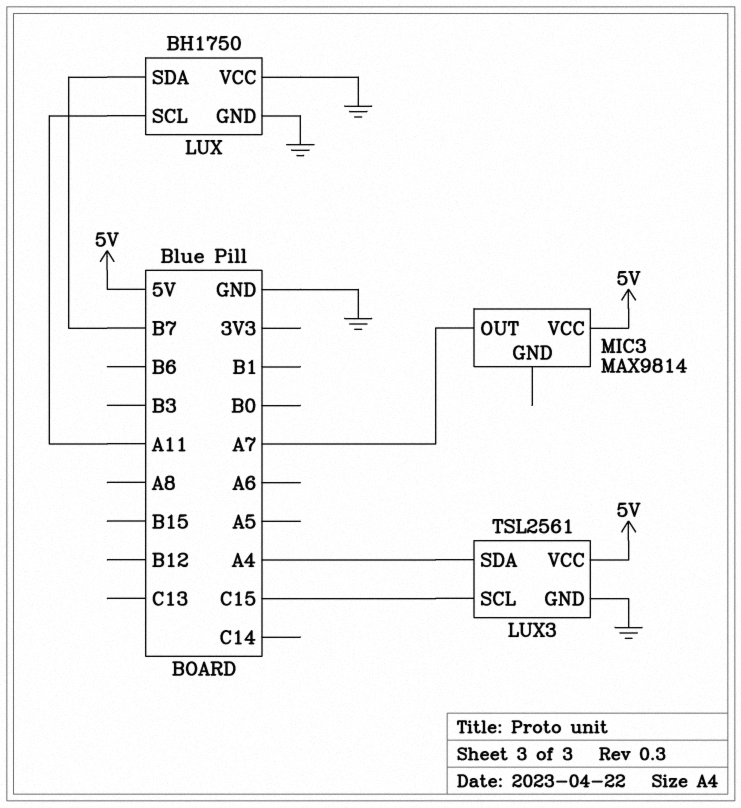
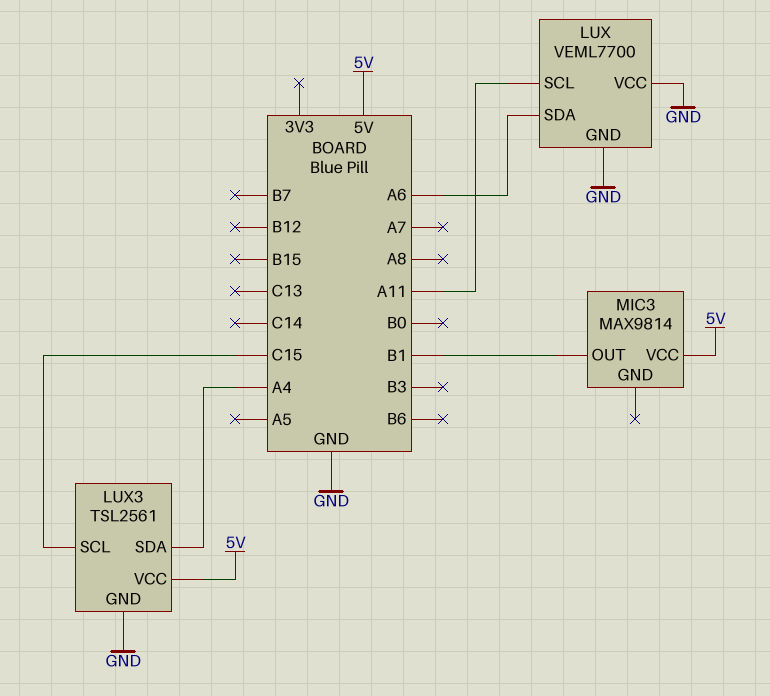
LUX: BH1750 -> VEML7700
LUX pin SDA: B7 -> A6
MIC3 pin OUT: A7 -> B1

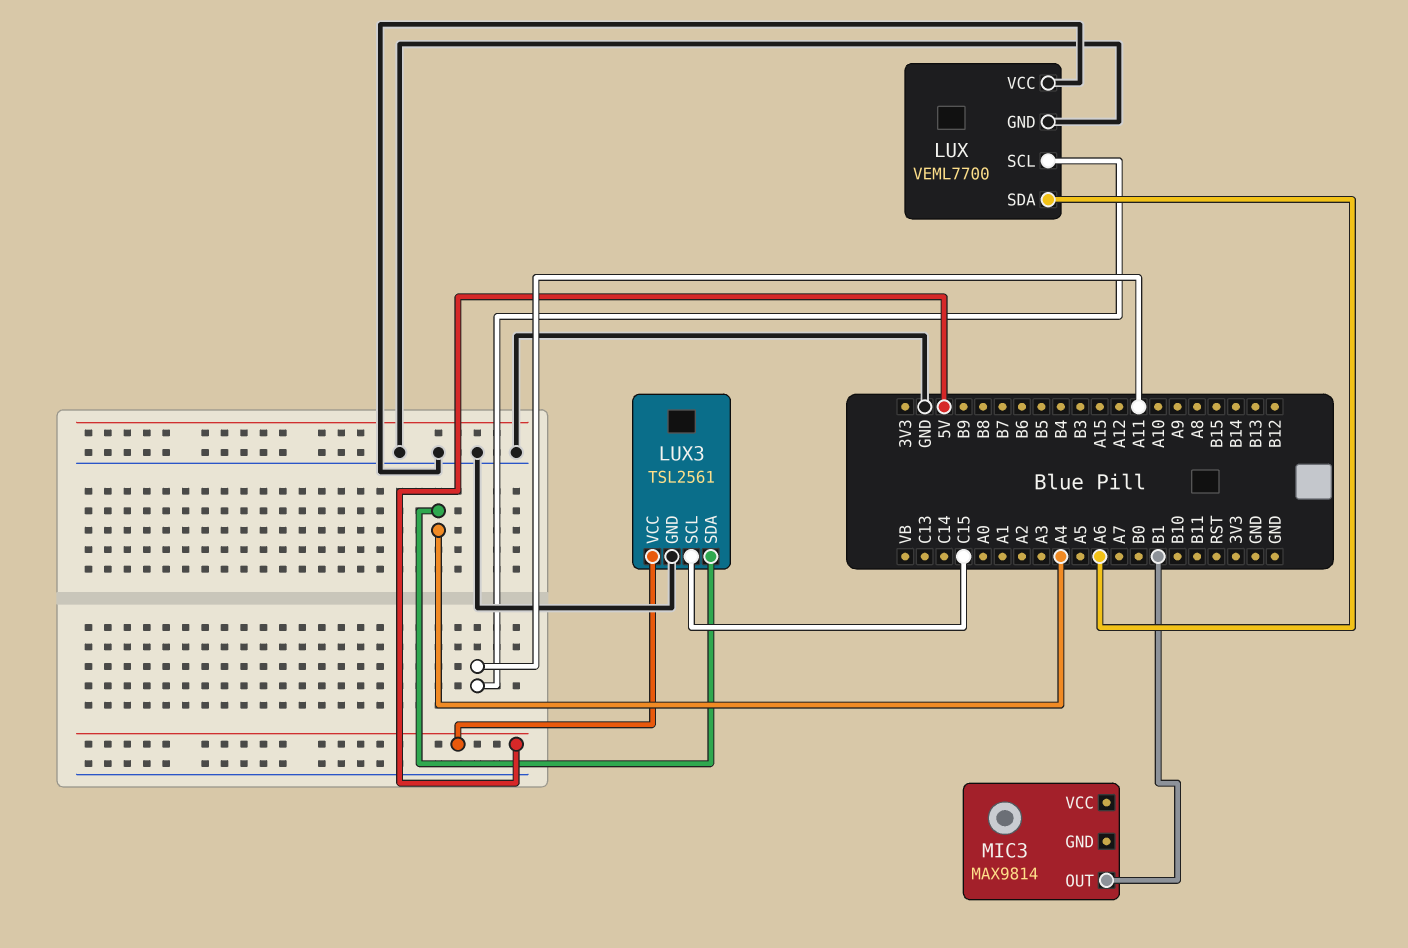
MIC3 pin VCC: 5V -> none

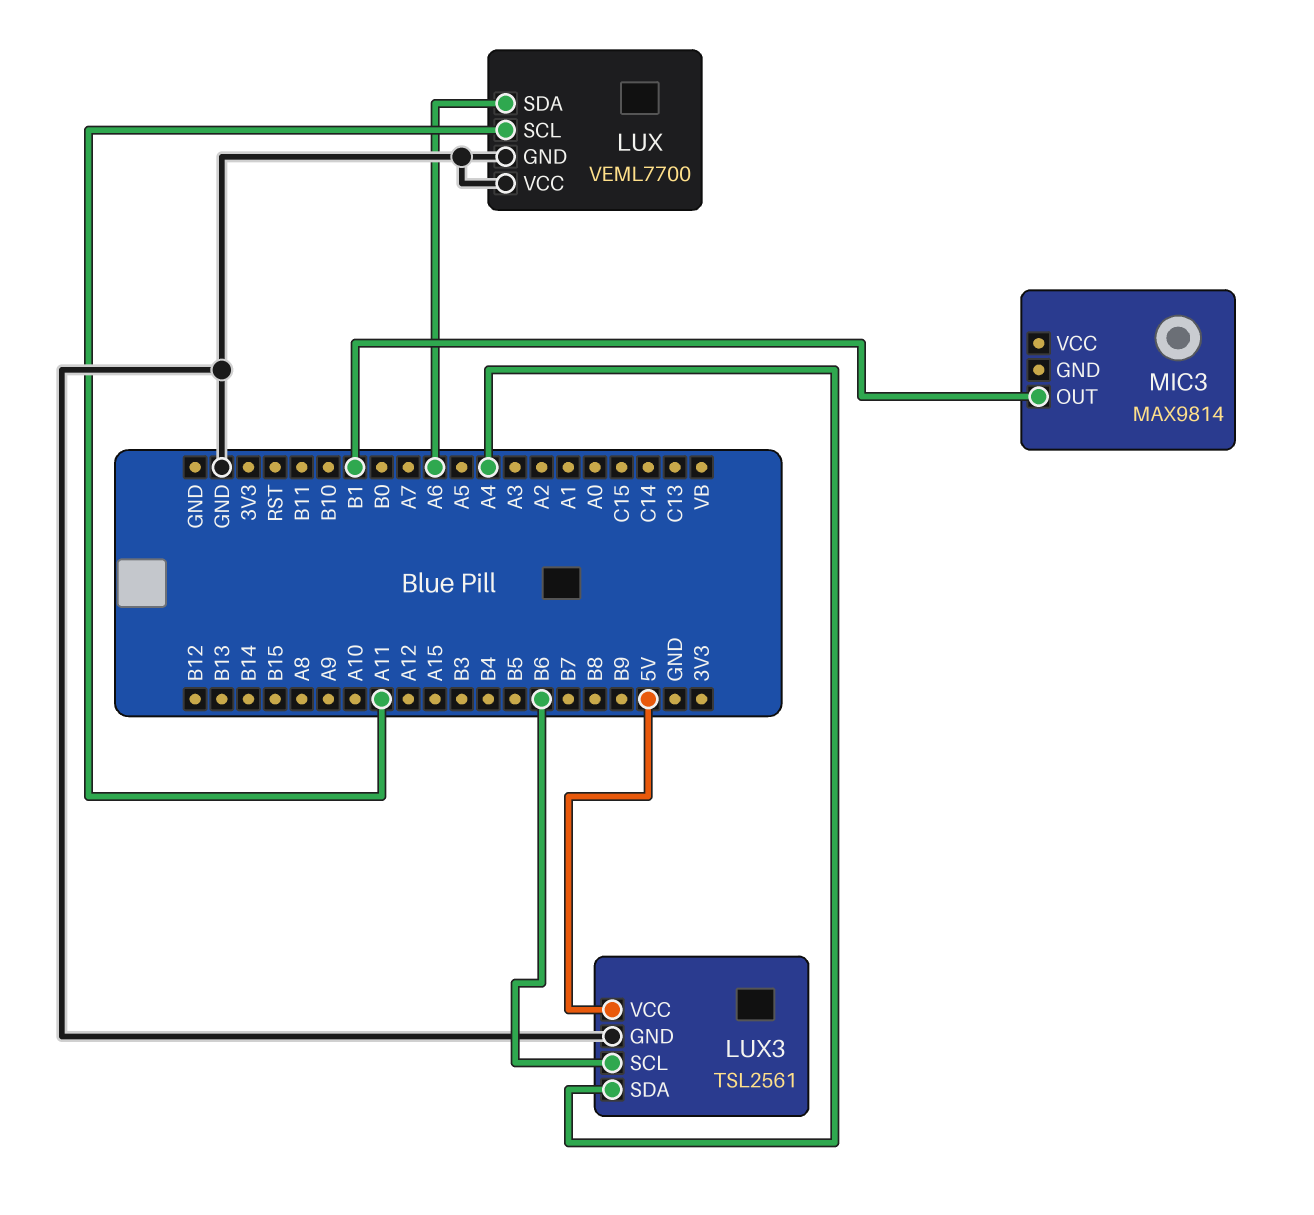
LUX3 pin SCL: C15 -> B6

